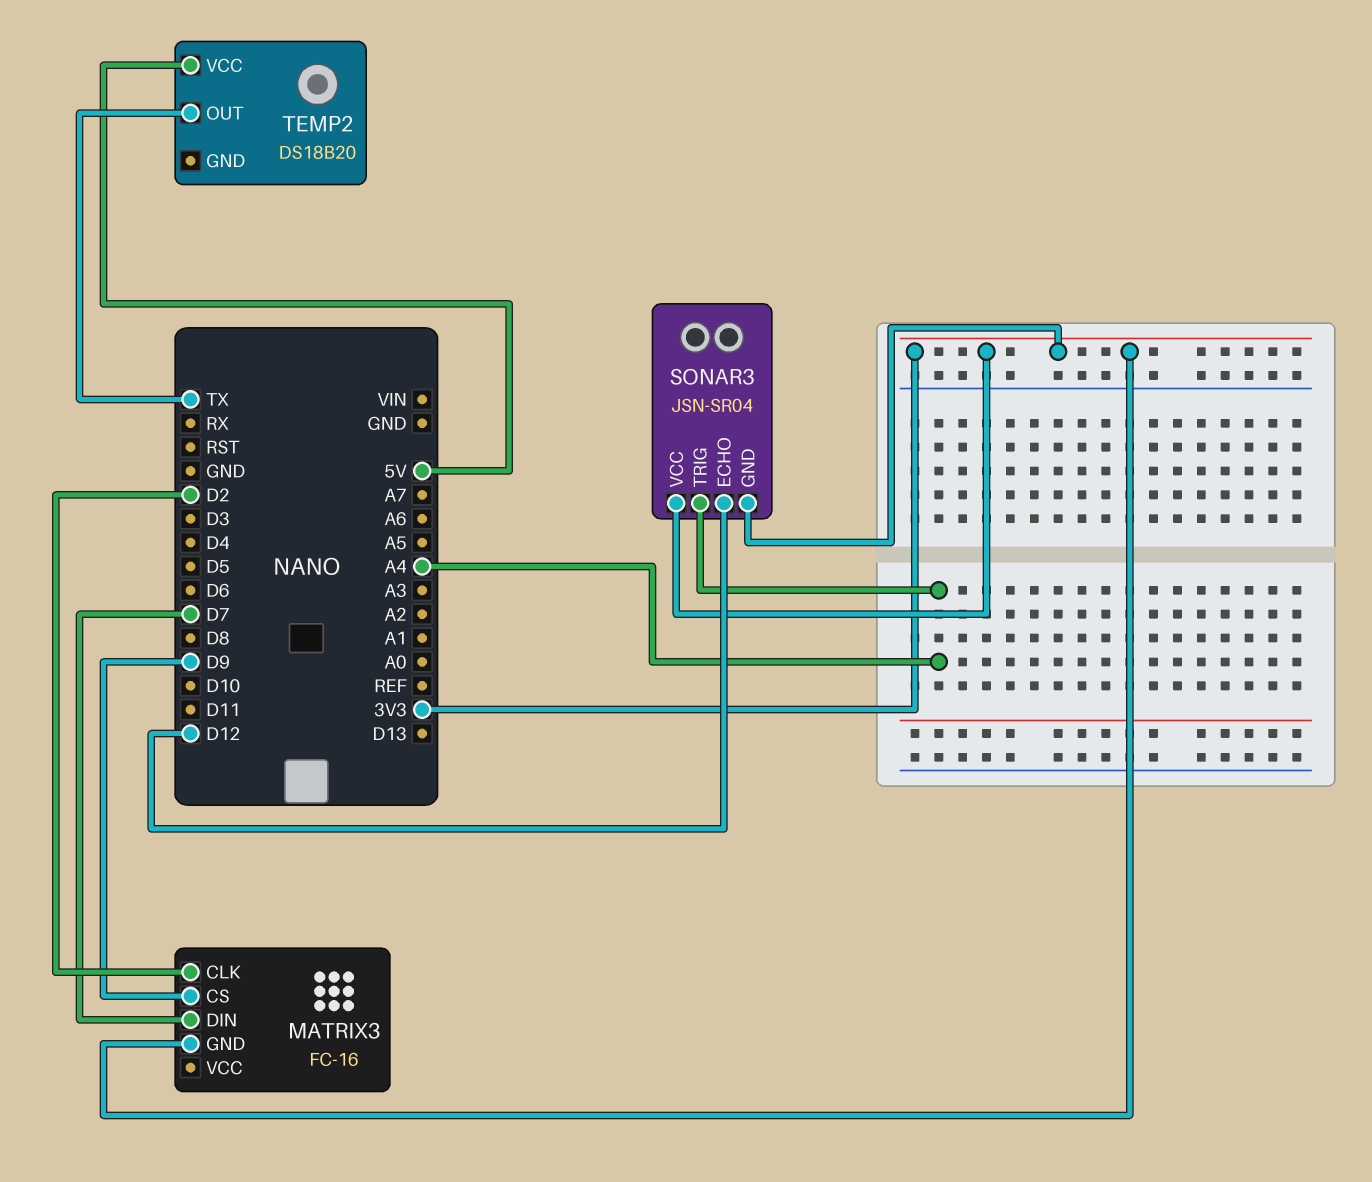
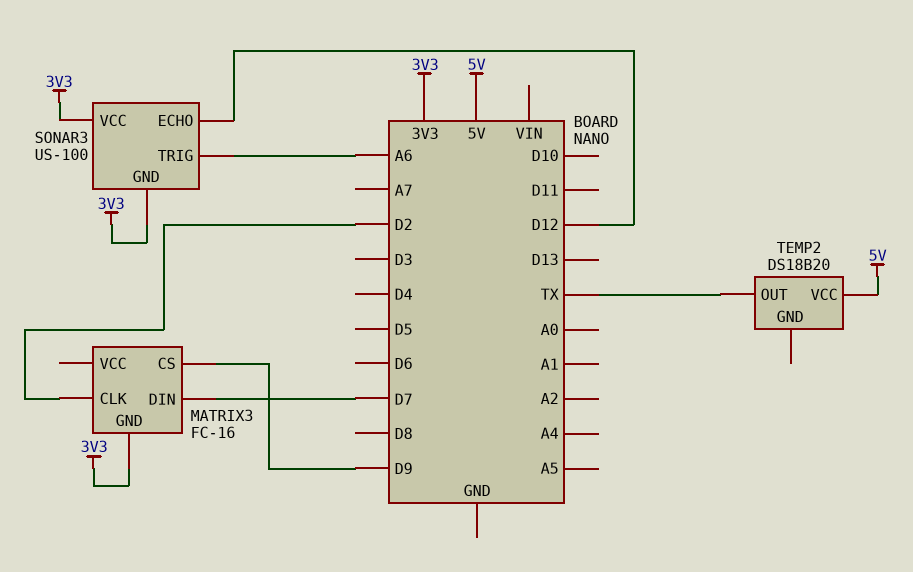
SONAR3: JSN-SR04 -> US-100
SONAR3 pin TRIG: A4 -> A6

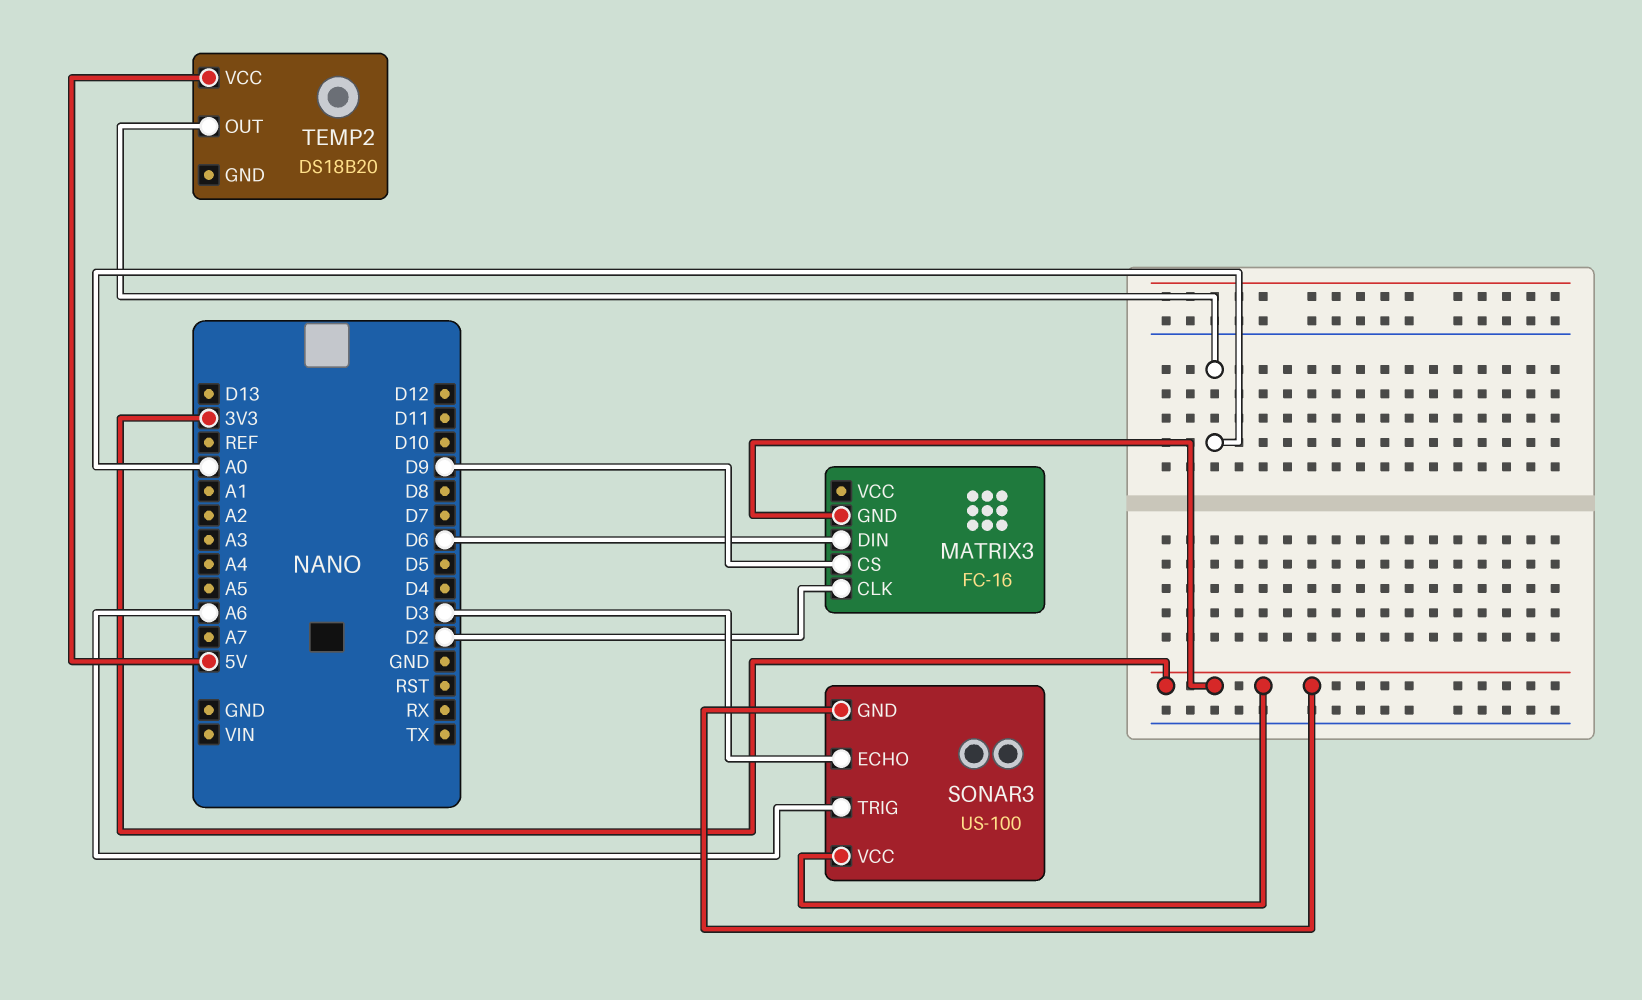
MATRIX3 pin DIN: D7 -> D6
SONAR3 pin ECHO: D12 -> D3
TEMP2 pin OUT: TX -> A0

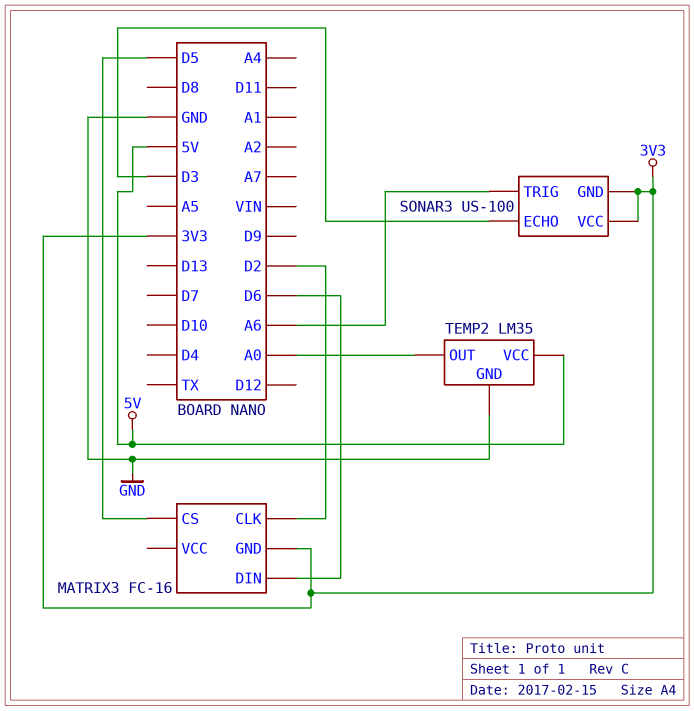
MATRIX3 pin CS: D9 -> D5
TEMP2: DS18B20 -> LM35
TEMP2 pin GND: none -> GND

